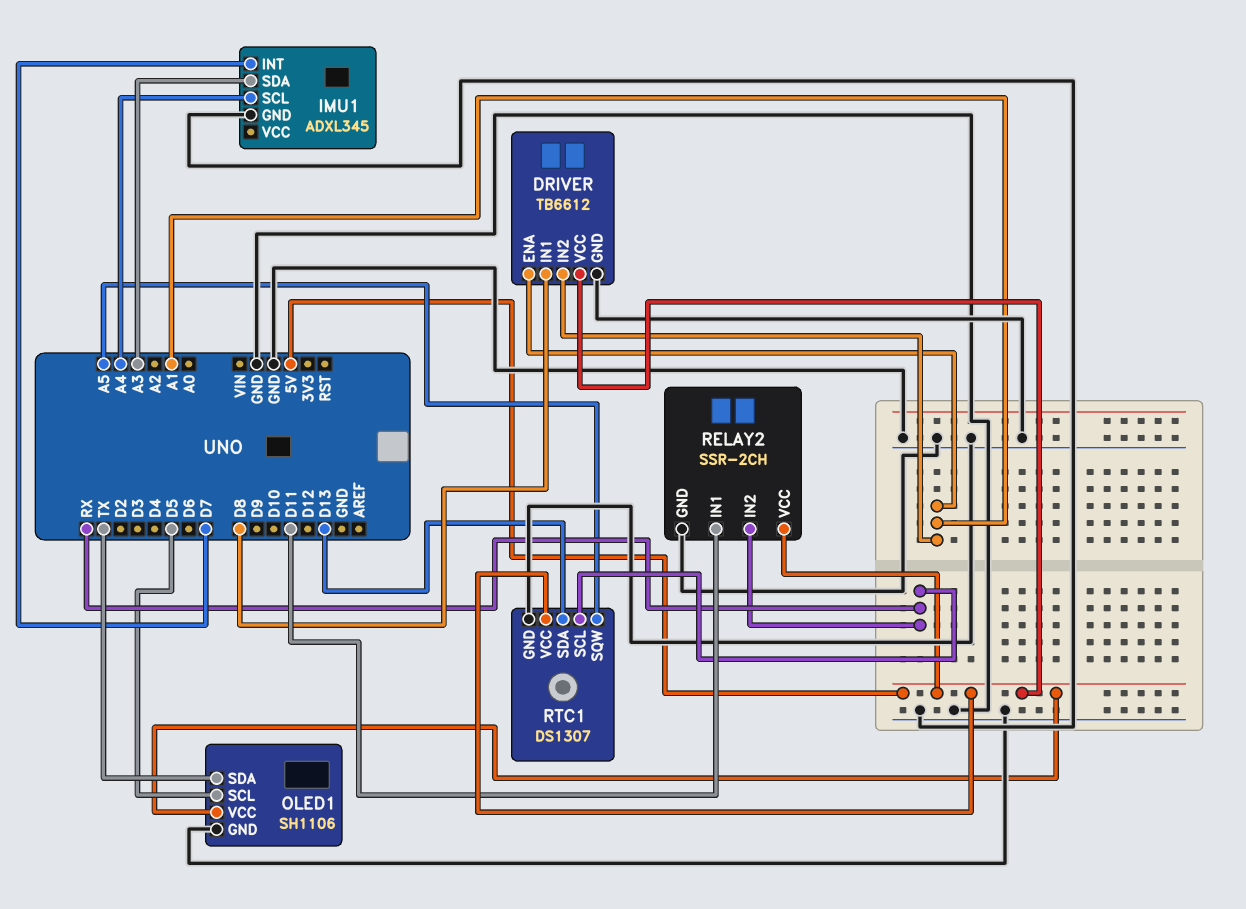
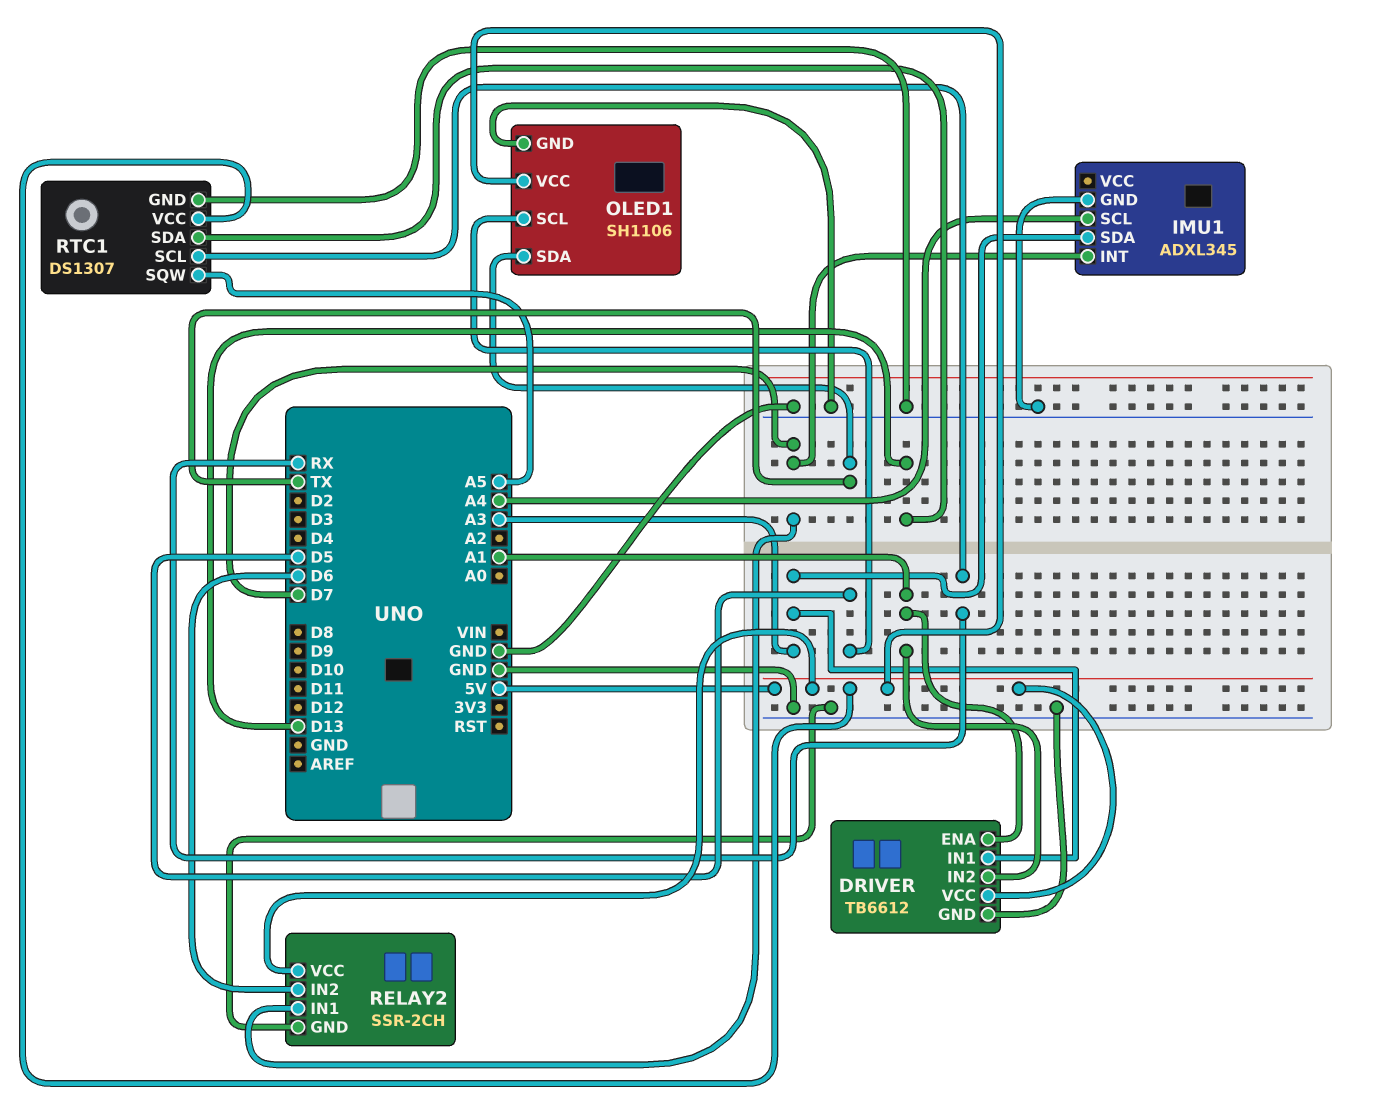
DRIVER pin IN1: D8 -> A3
RELAY2 pin IN1: D11 -> D7
RELAY2 pin IN2: RX -> D6

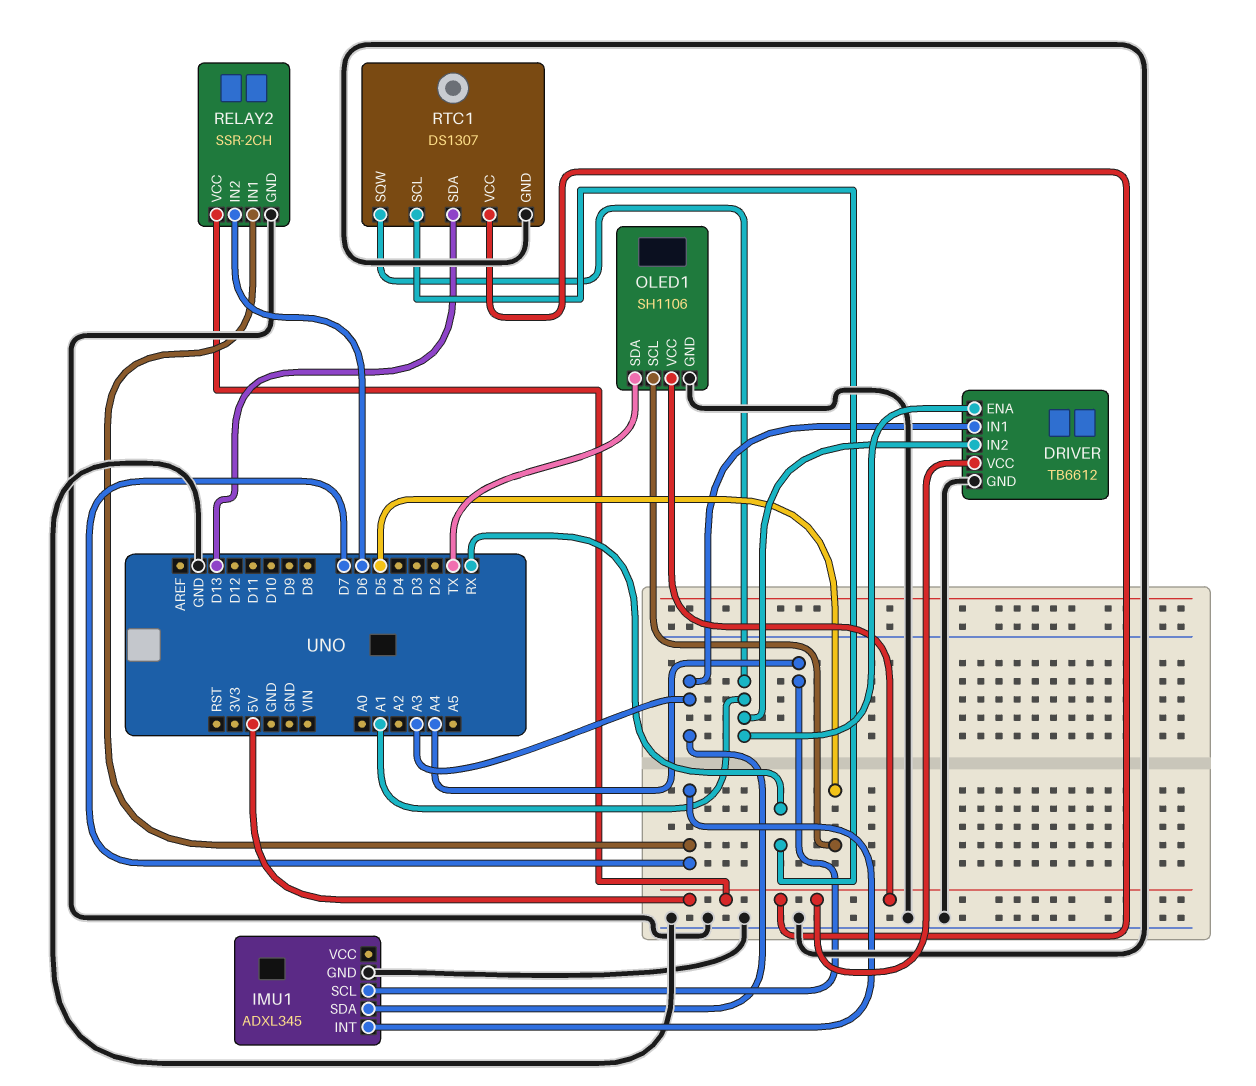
RTC1 pin SQW: A5 -> A1

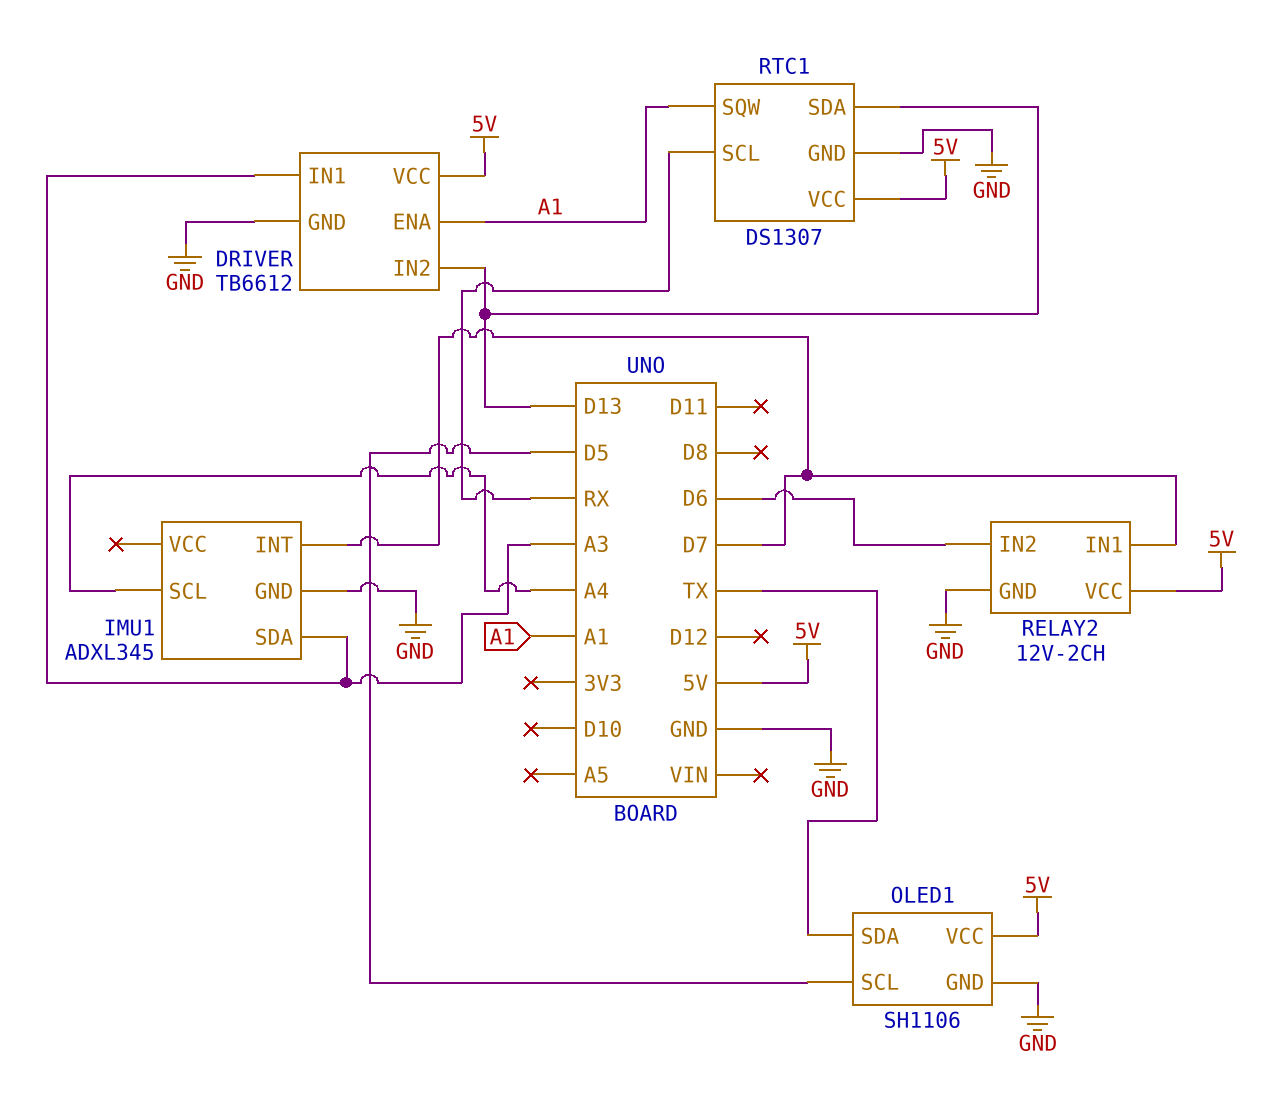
DRIVER pin IN2: A1 -> D13
RELAY2: SSR-2CH -> 12V-2CH

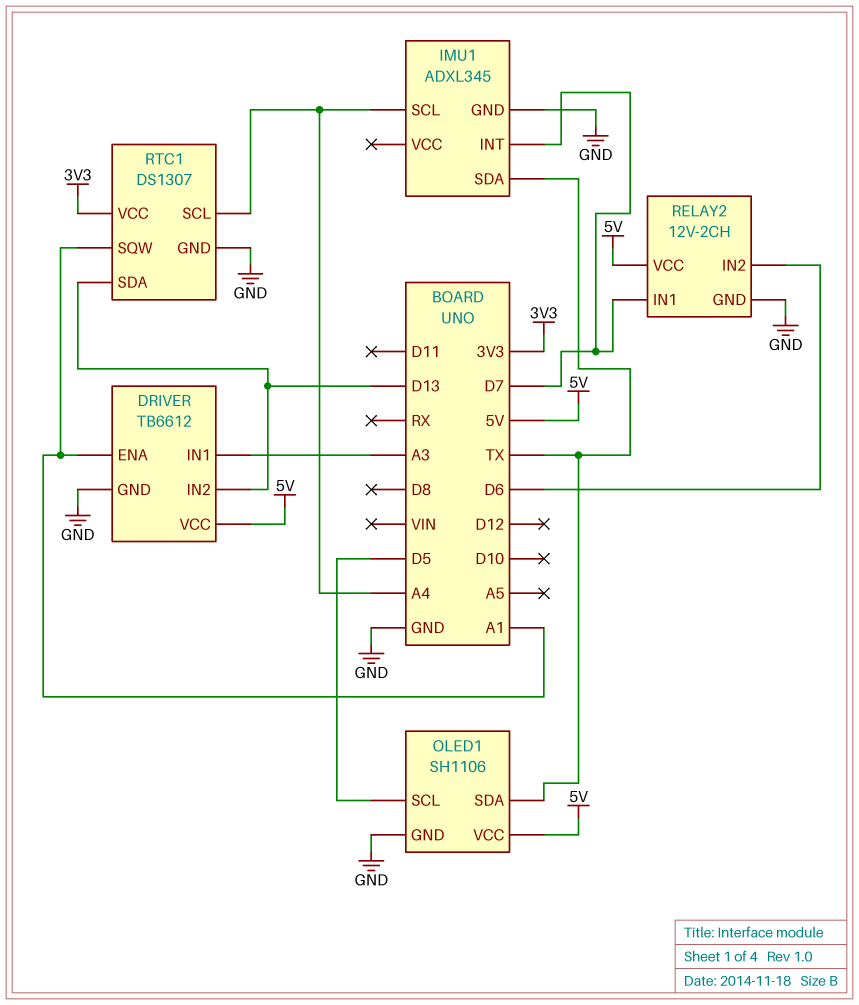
IMU1 pin SDA: A3 -> TX
RTC1 pin SCL: RX -> A4
RTC1 pin VCC: 5V -> 3V3

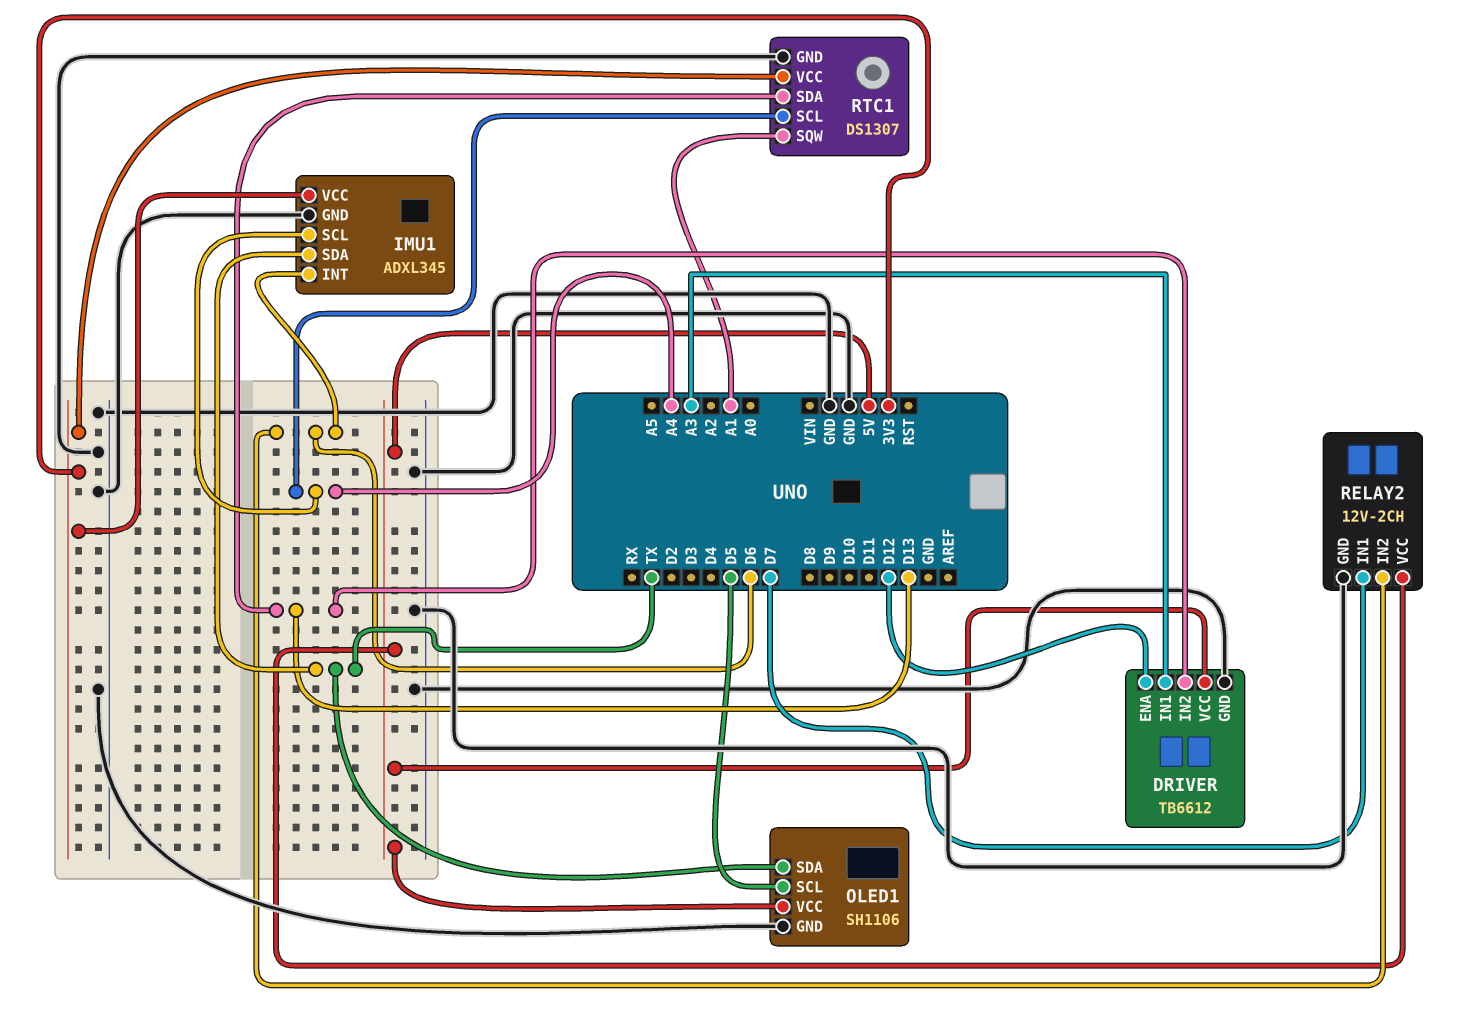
DRIVER pin ENA: A1 -> D12
IMU1 pin INT: D7 -> D6
IMU1 pin VCC: none -> 3V3

